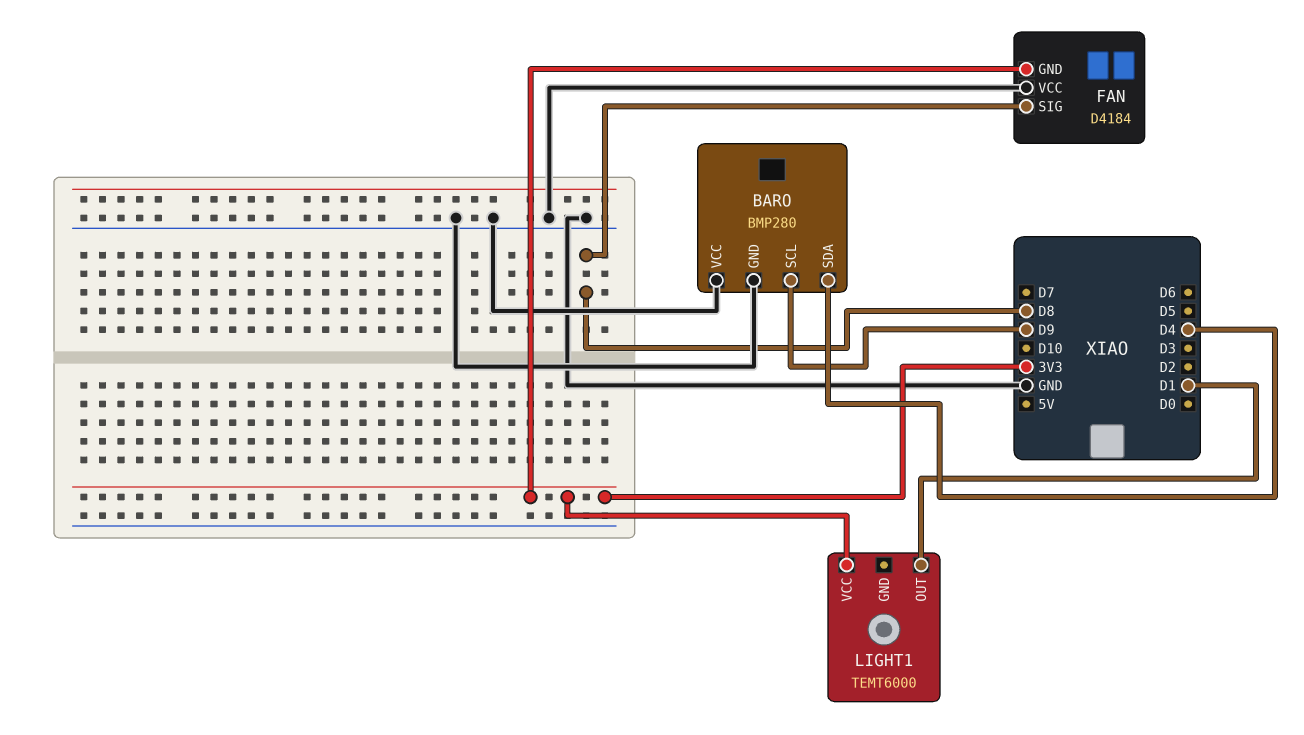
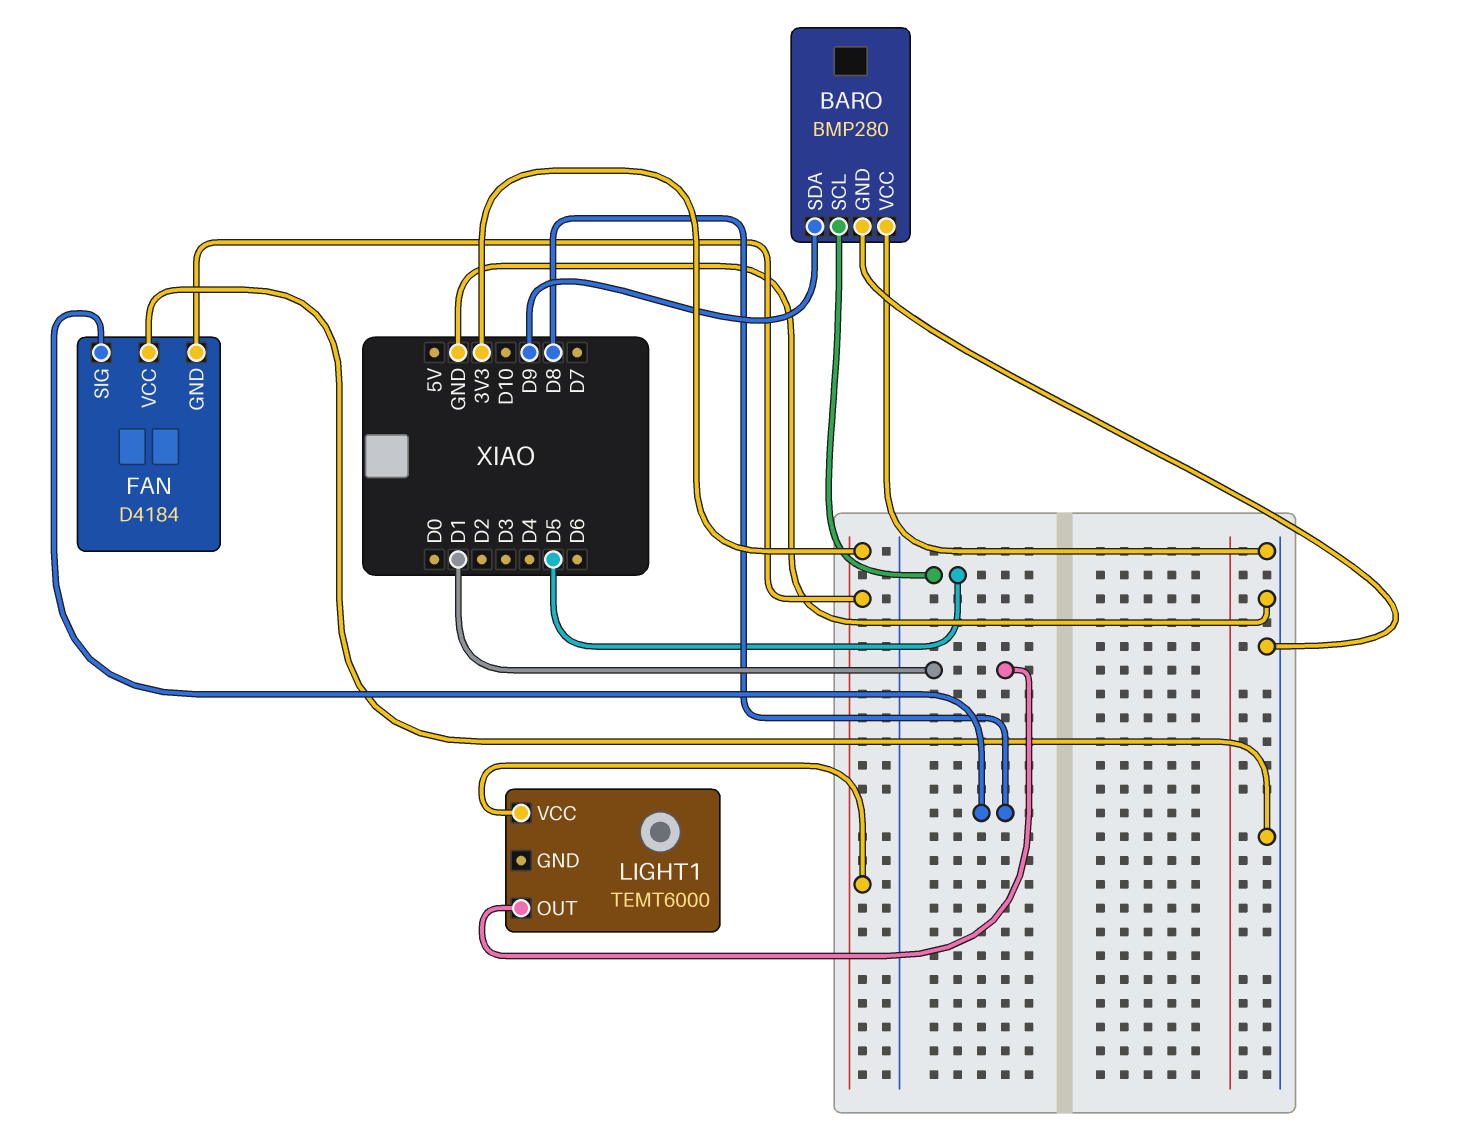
BARO pin SCL: D9 -> D5
BARO pin SDA: D4 -> D9

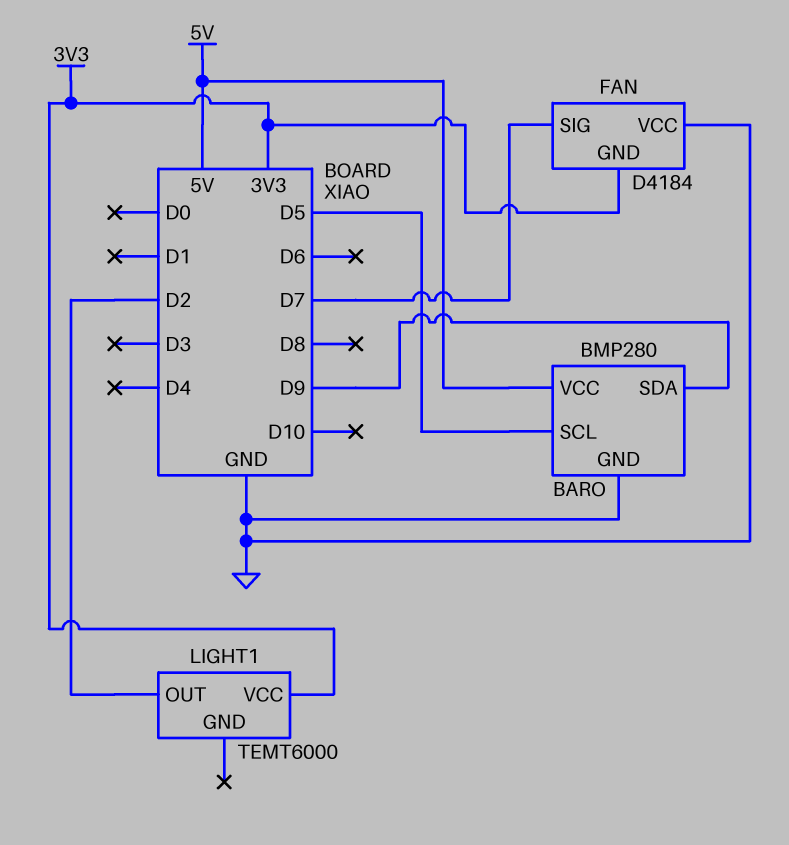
BARO pin VCC: GND -> 5V
FAN pin SIG: D8 -> D7
LIGHT1 pin OUT: D1 -> D2

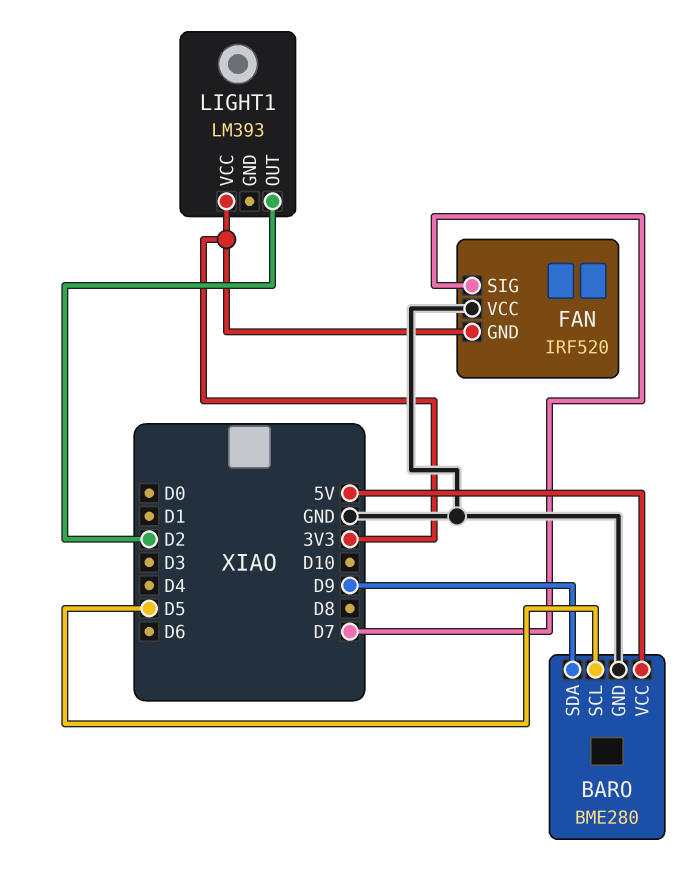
BARO: BMP280 -> BME280
FAN: D4184 -> IRF520
LIGHT1: TEMT6000 -> LM393

